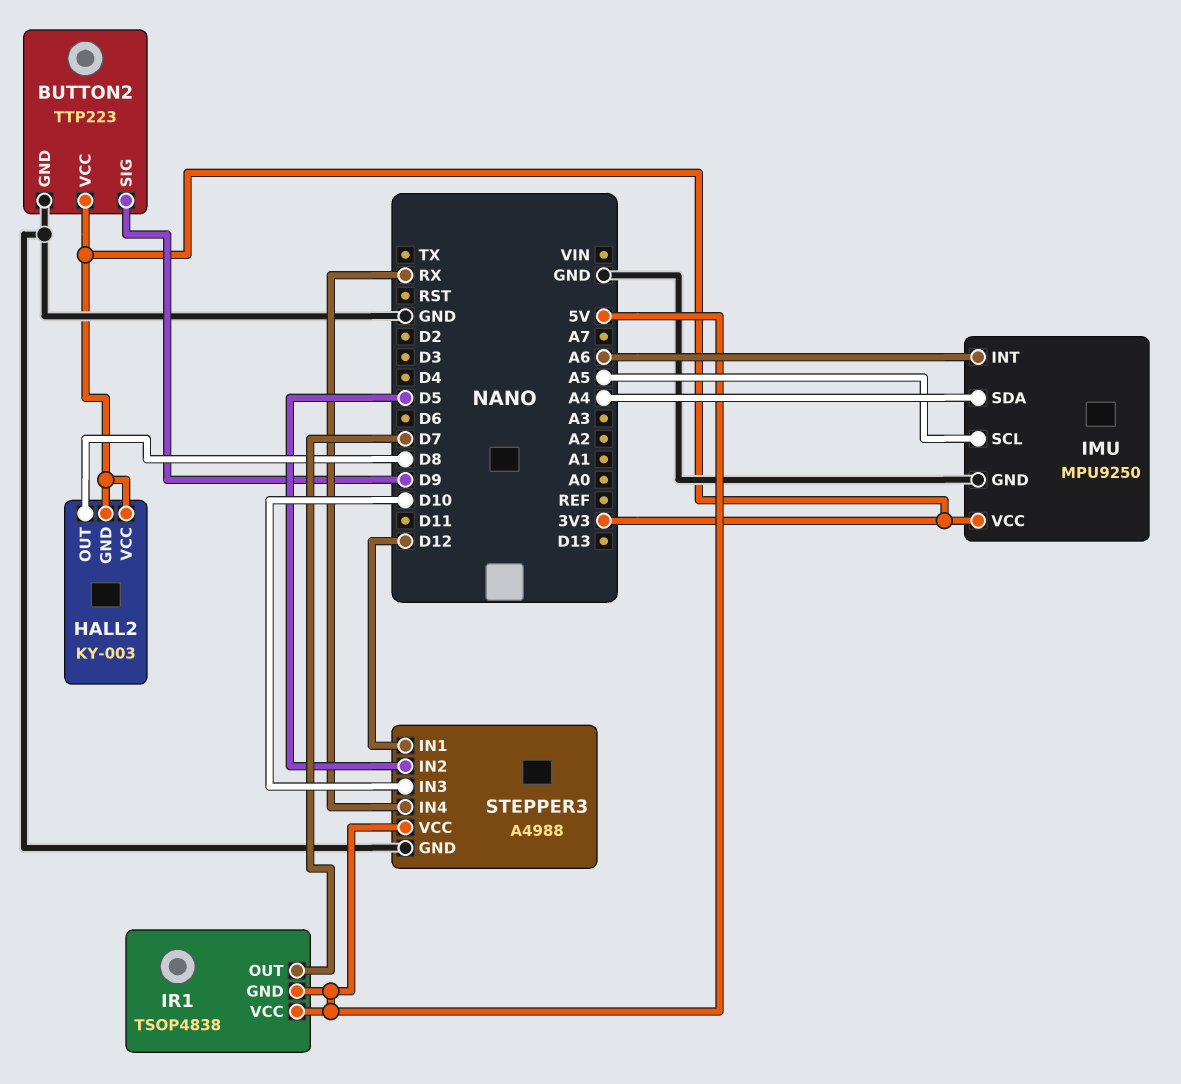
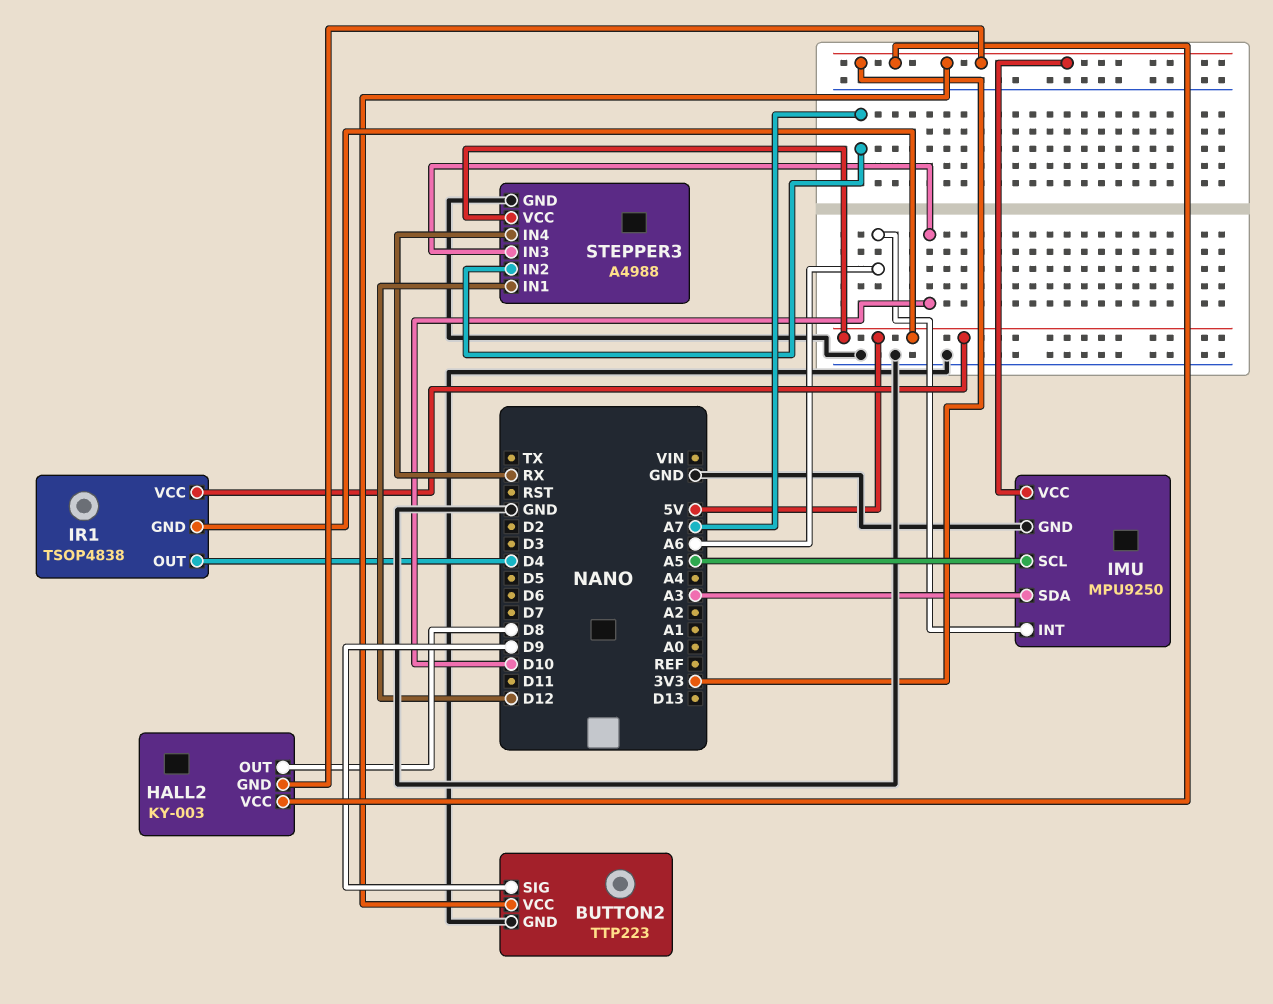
IMU pin SDA: A4 -> A3
IR1 pin OUT: D7 -> D4
STEPPER3 pin IN2: D5 -> A7

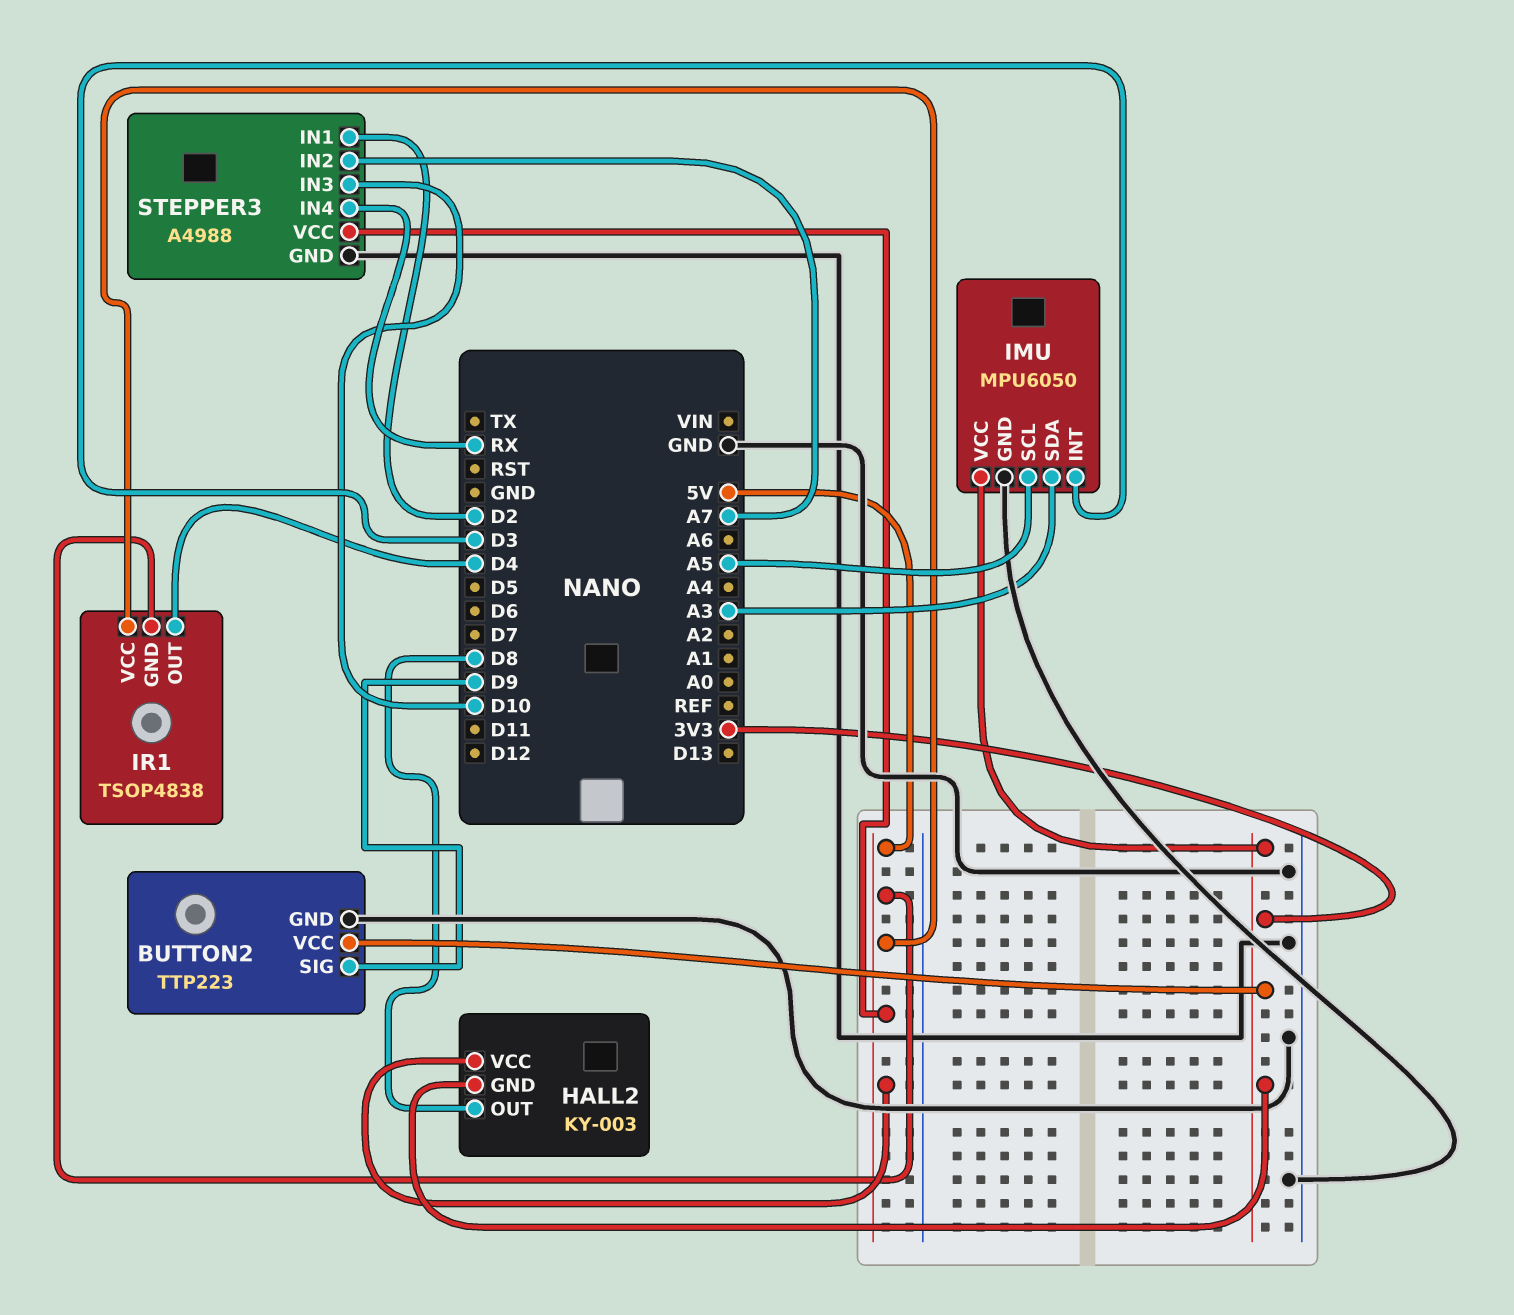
HALL2 pin VCC: 3V3 -> 5V
IMU: MPU9250 -> MPU6050
IMU pin INT: A6 -> D3
STEPPER3 pin IN1: D12 -> D2

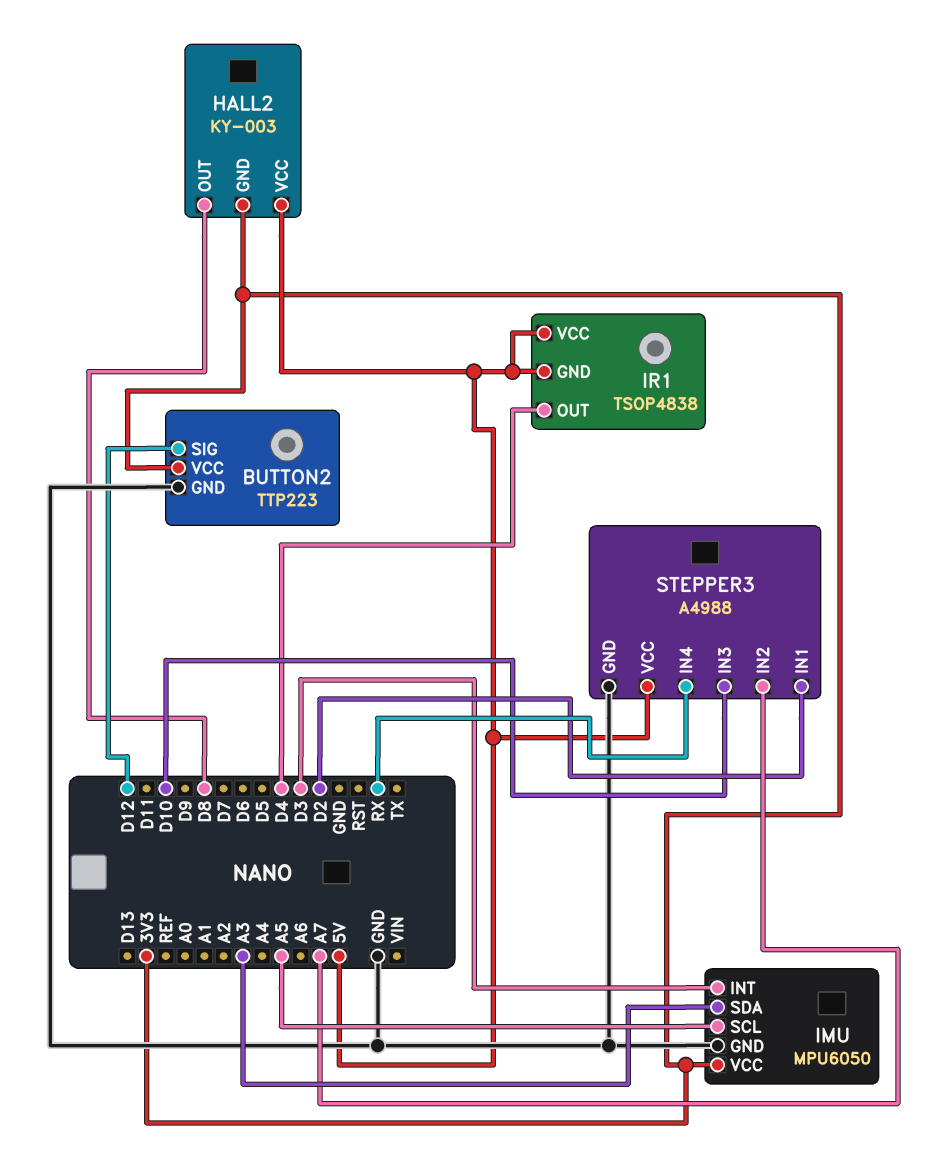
BUTTON2 pin SIG: D9 -> D12

